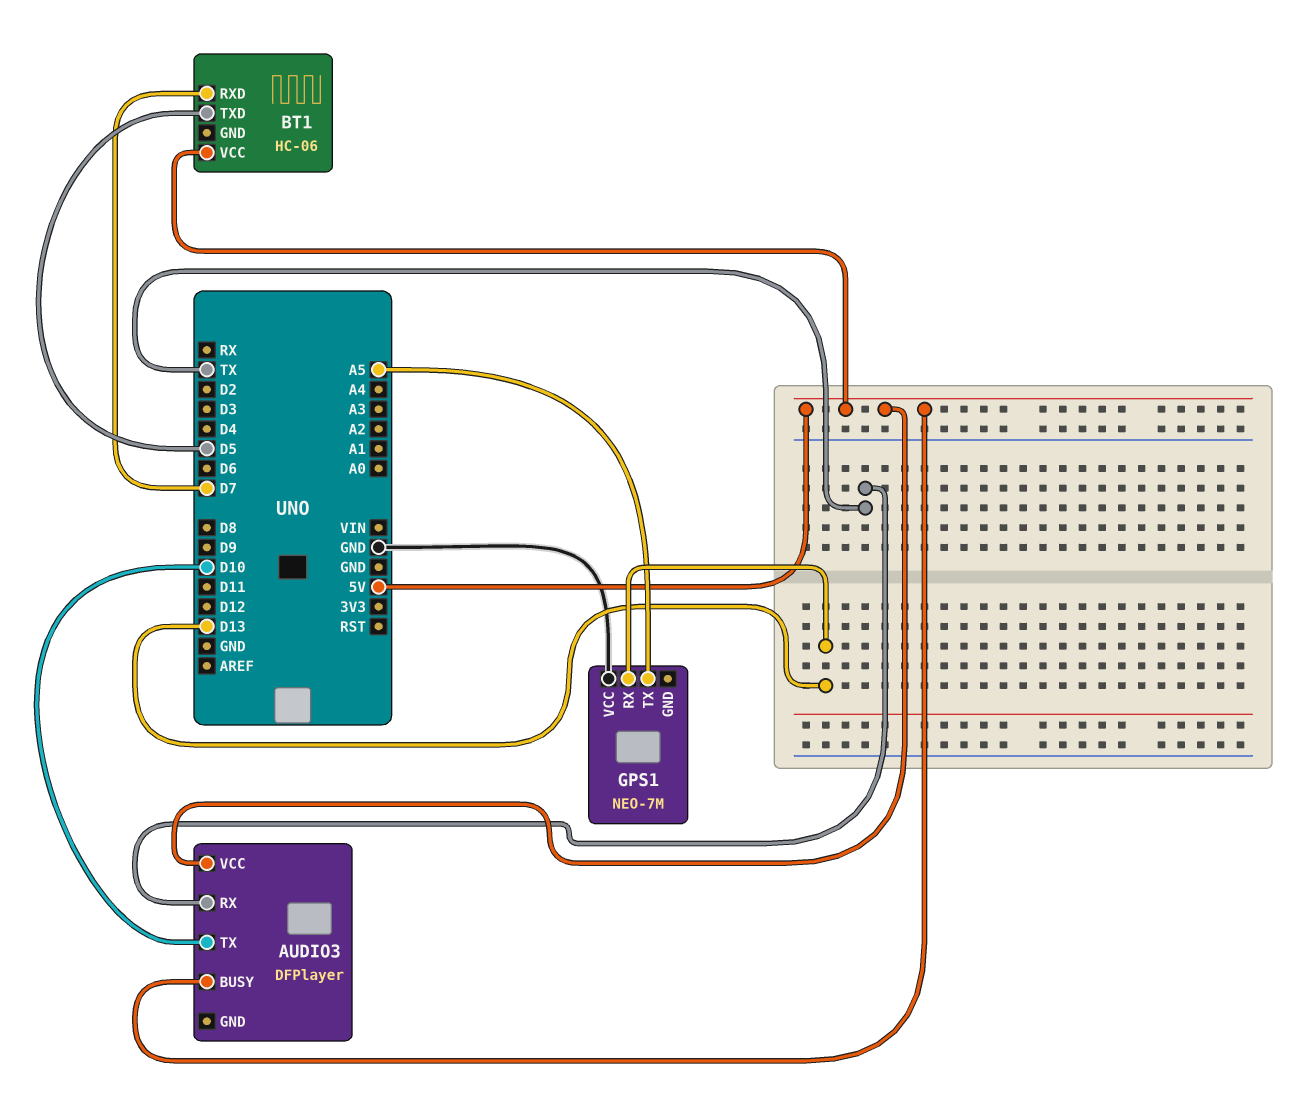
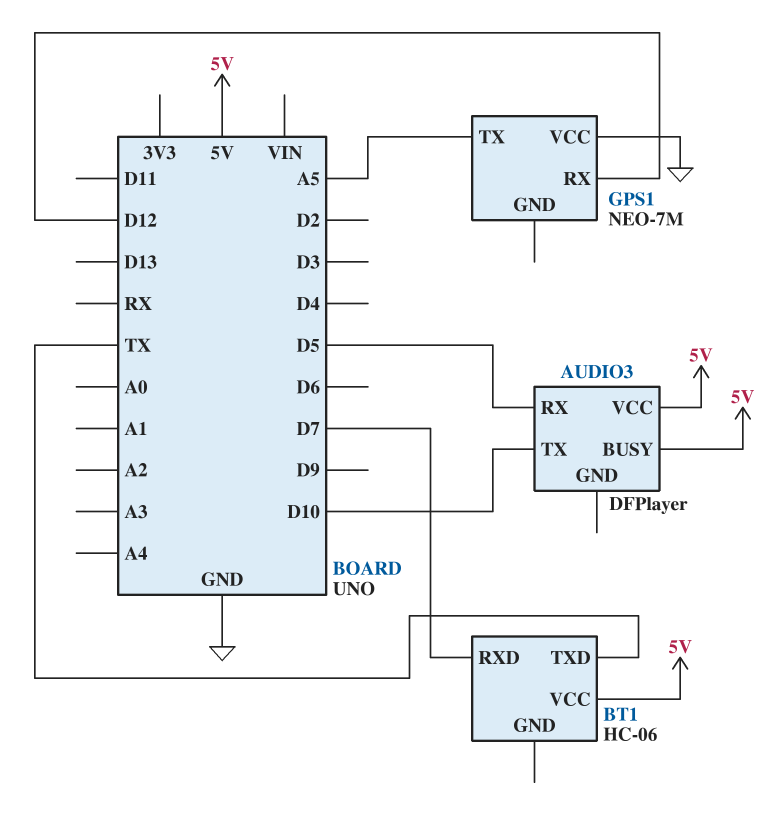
AUDIO3 pin RX: TX -> D5
BT1 pin TXD: D5 -> TX
GPS1 pin RX: D13 -> D12

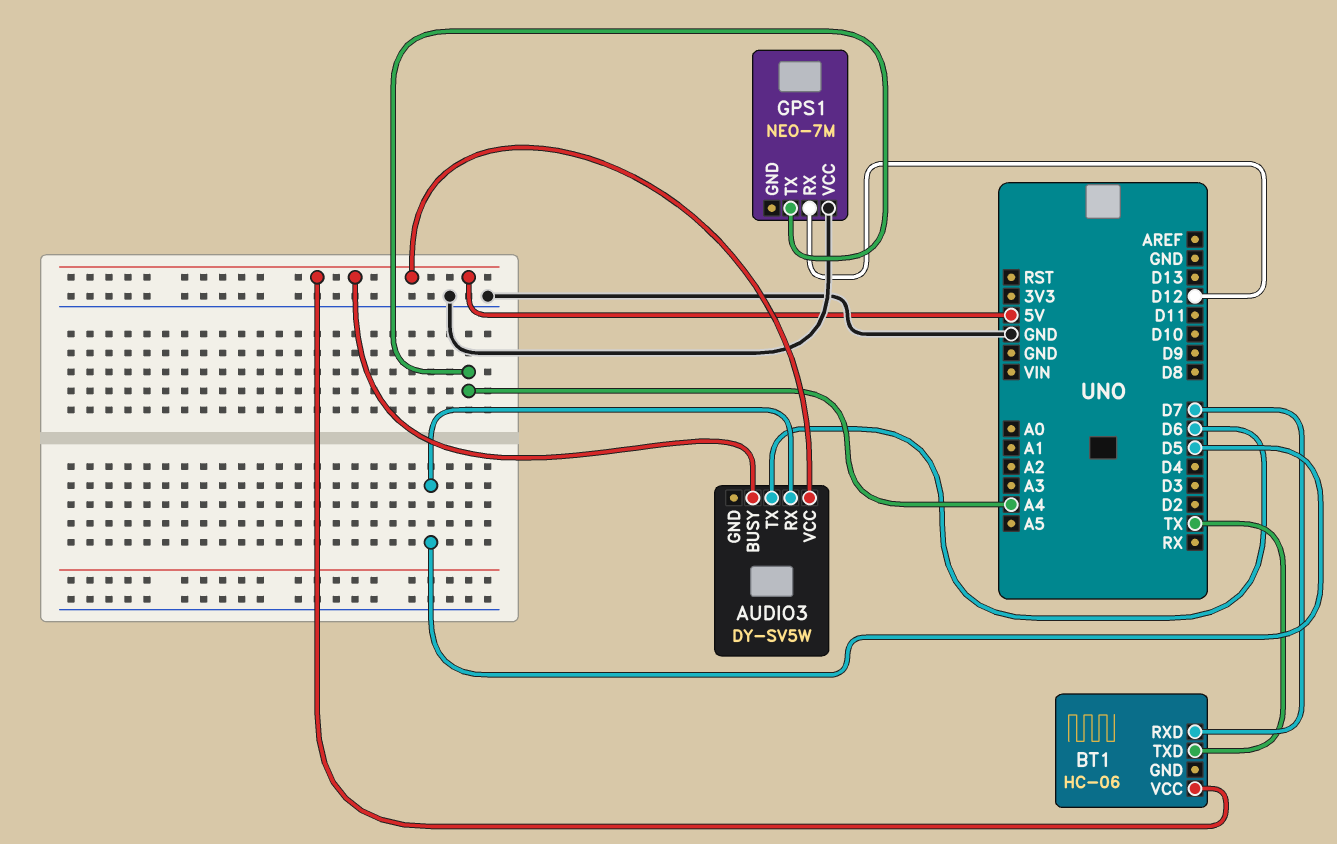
AUDIO3: DFPlayer -> DY-SV5W
AUDIO3 pin TX: D10 -> D6
GPS1 pin TX: A5 -> A4

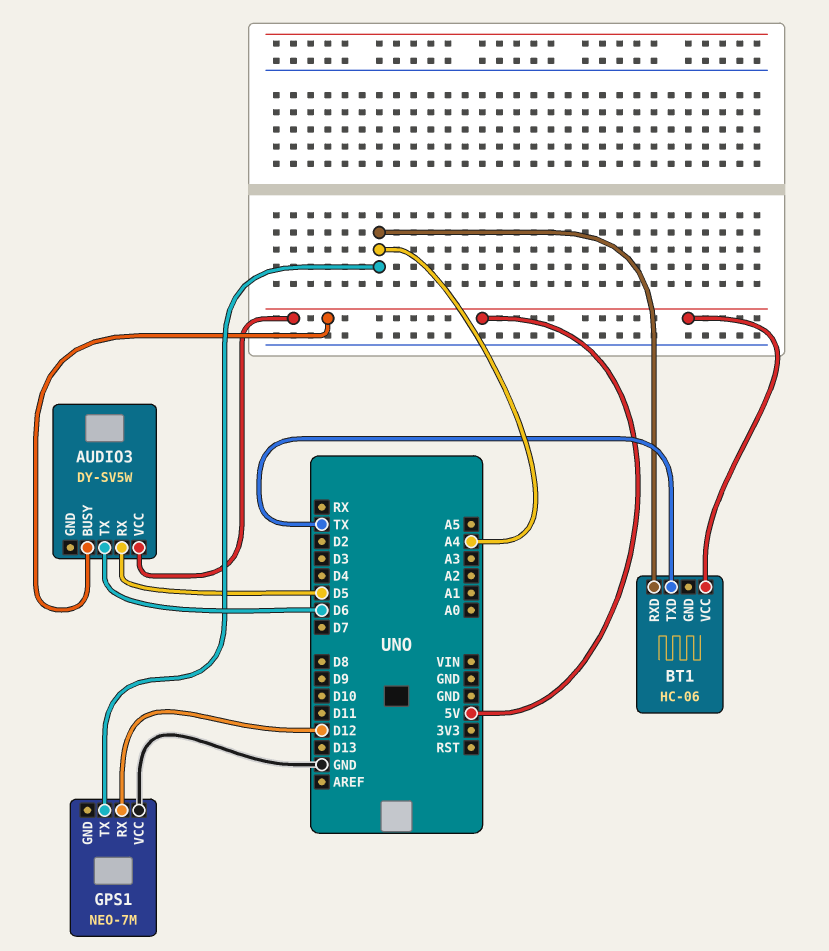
BT1 pin RXD: D7 -> A4

